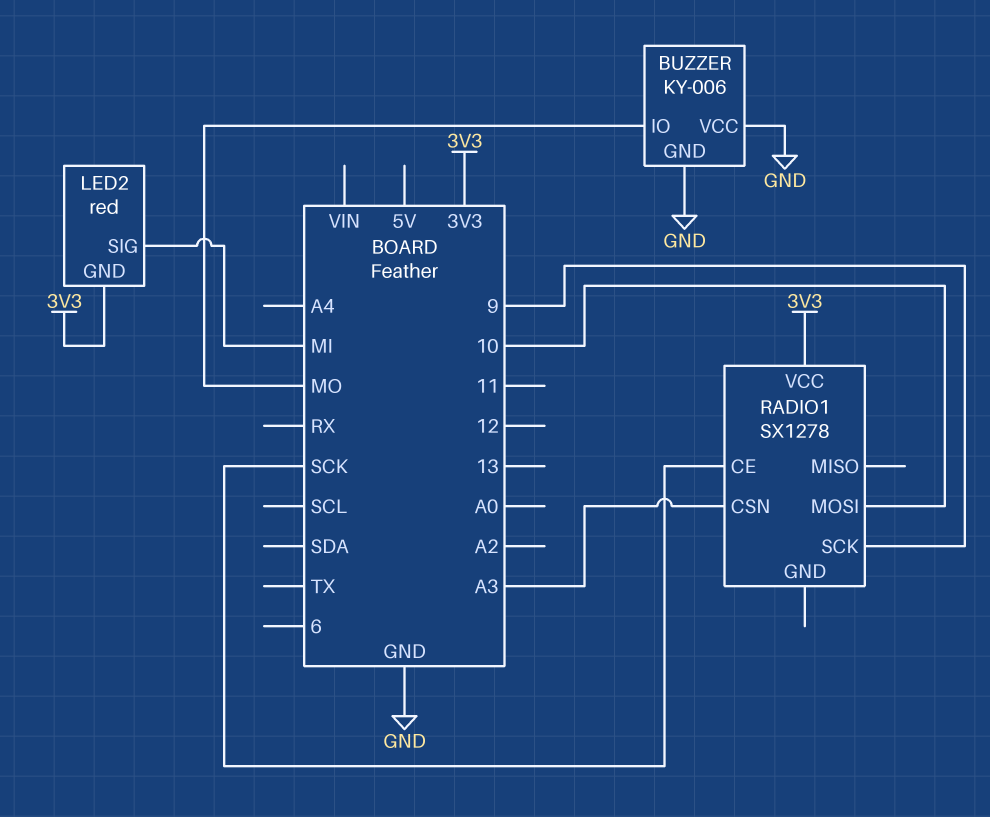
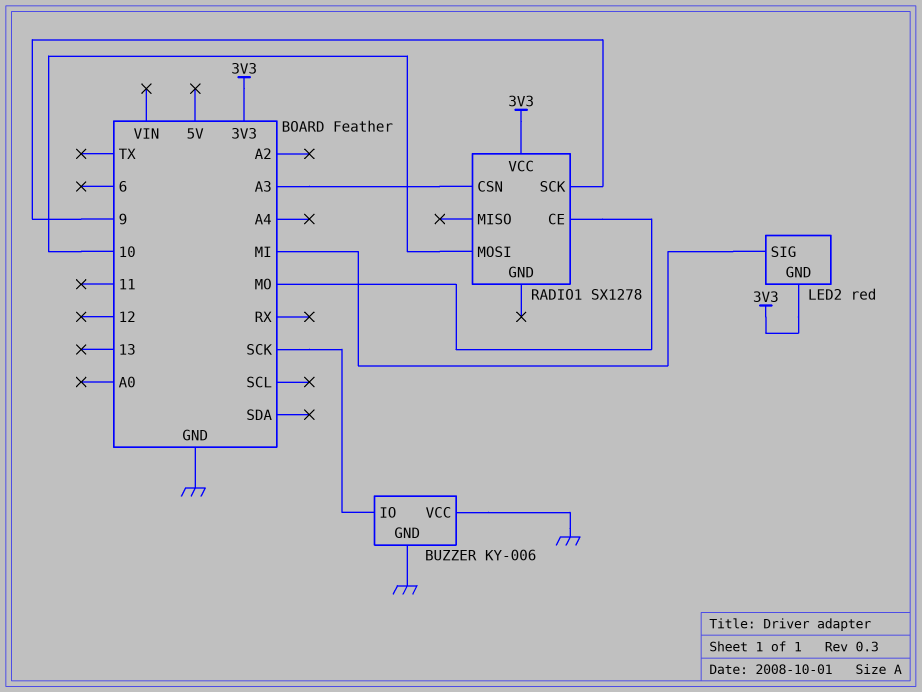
BUZZER pin IO: MO -> SCK
RADIO1 pin CE: SCK -> MO

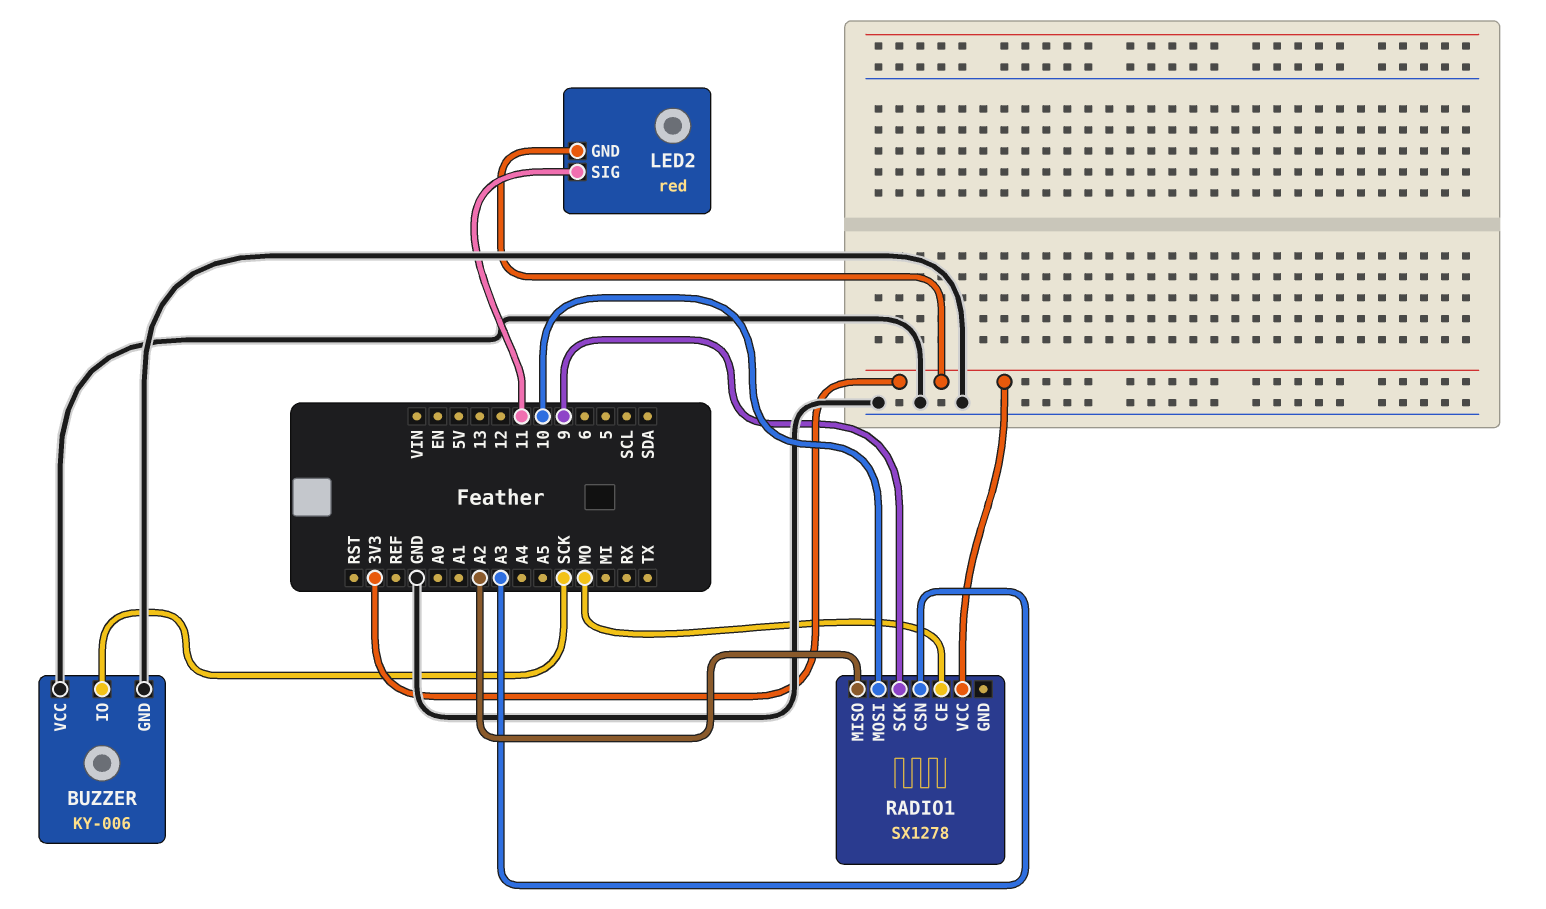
LED2 pin SIG: MI -> 11
RADIO1 pin MISO: none -> A2

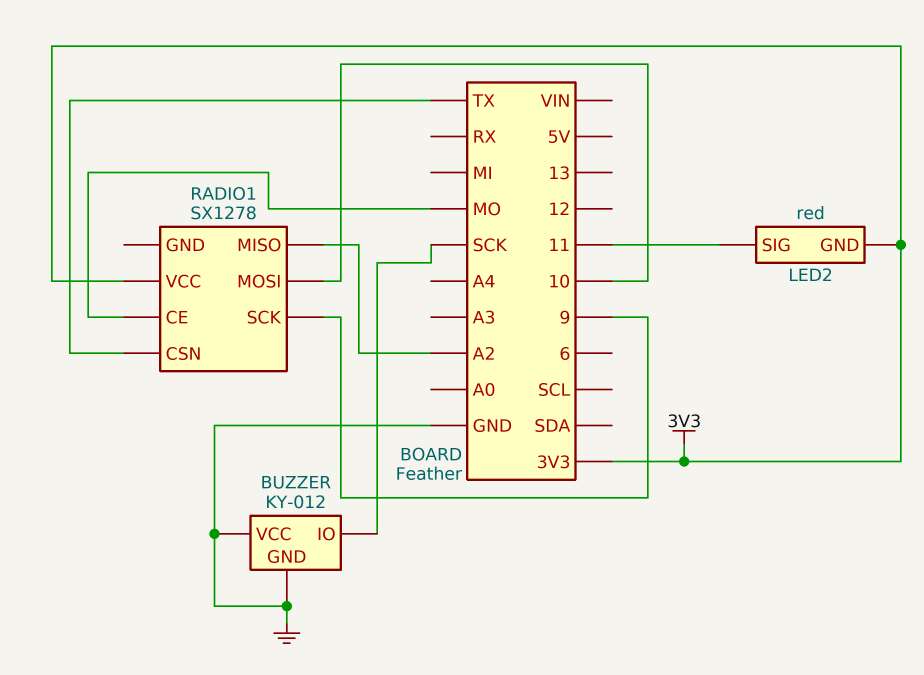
BUZZER: KY-006 -> KY-012
RADIO1 pin CSN: A3 -> TX

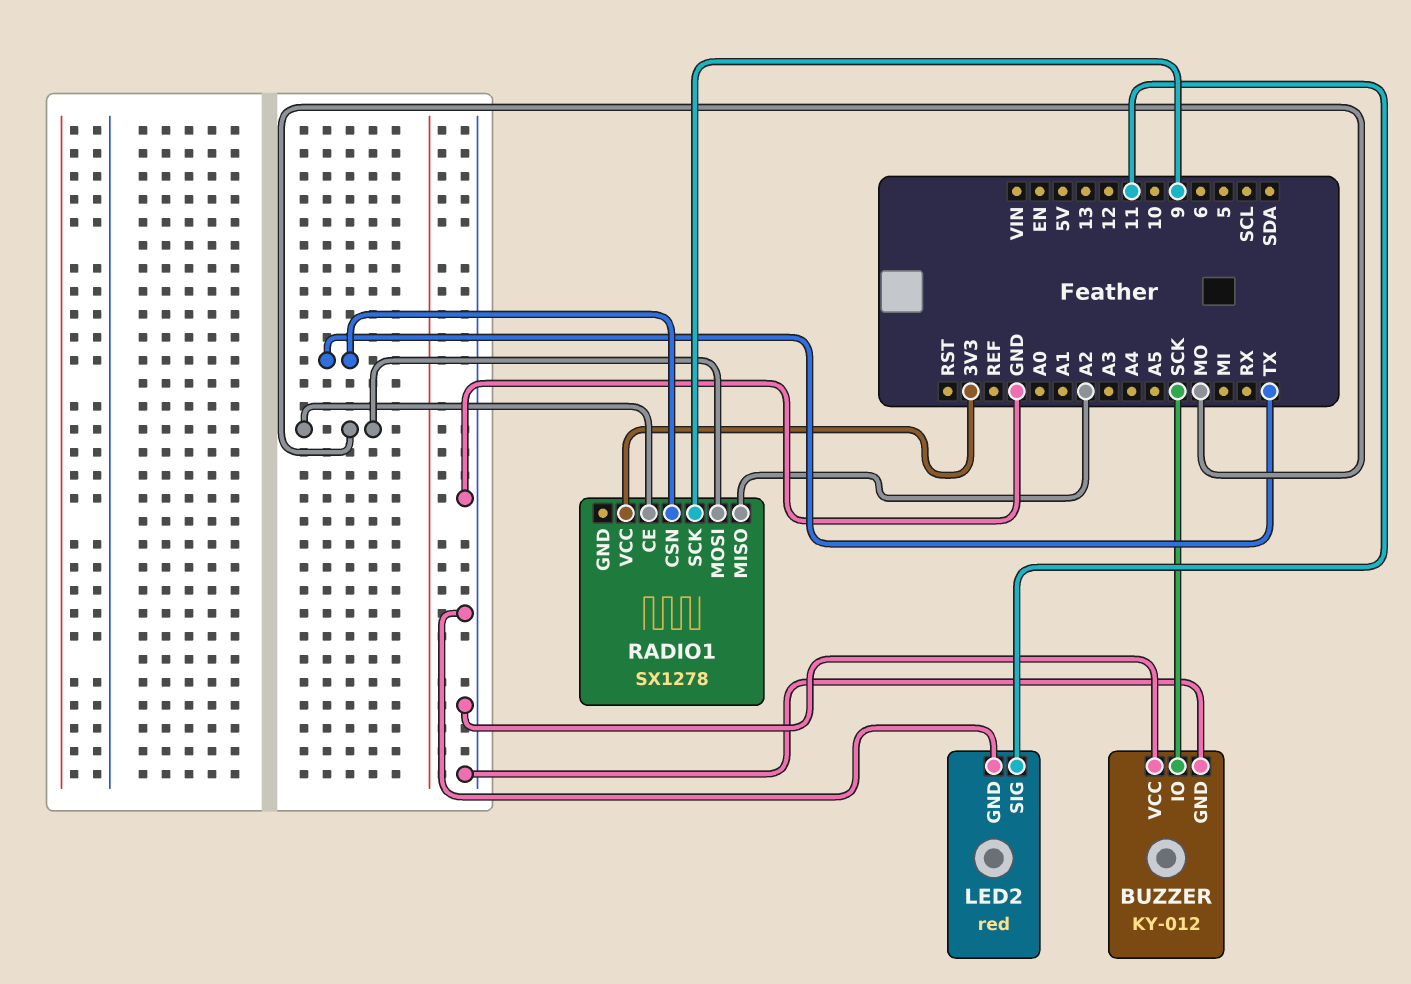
LED2 pin GND: 3V3 -> GND
RADIO1 pin MOSI: 10 -> MO

